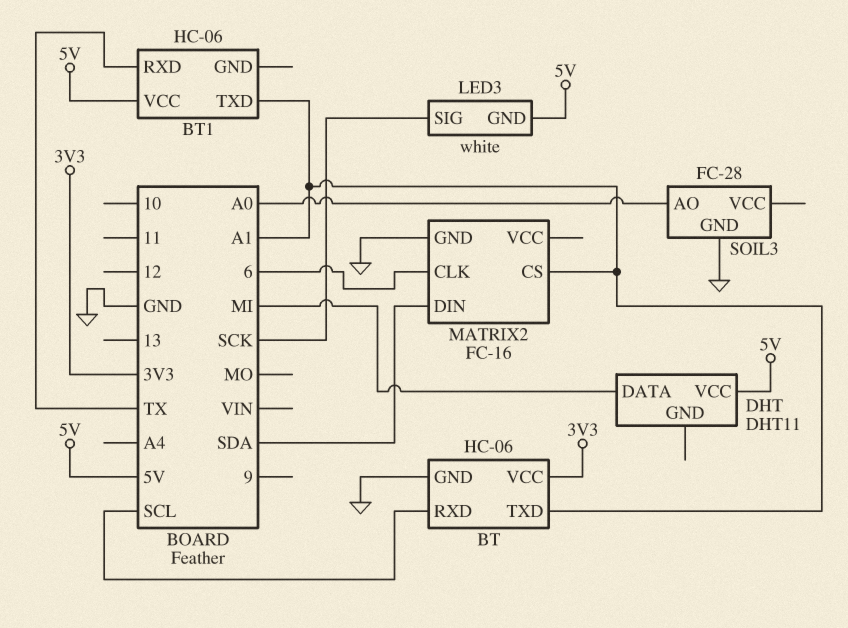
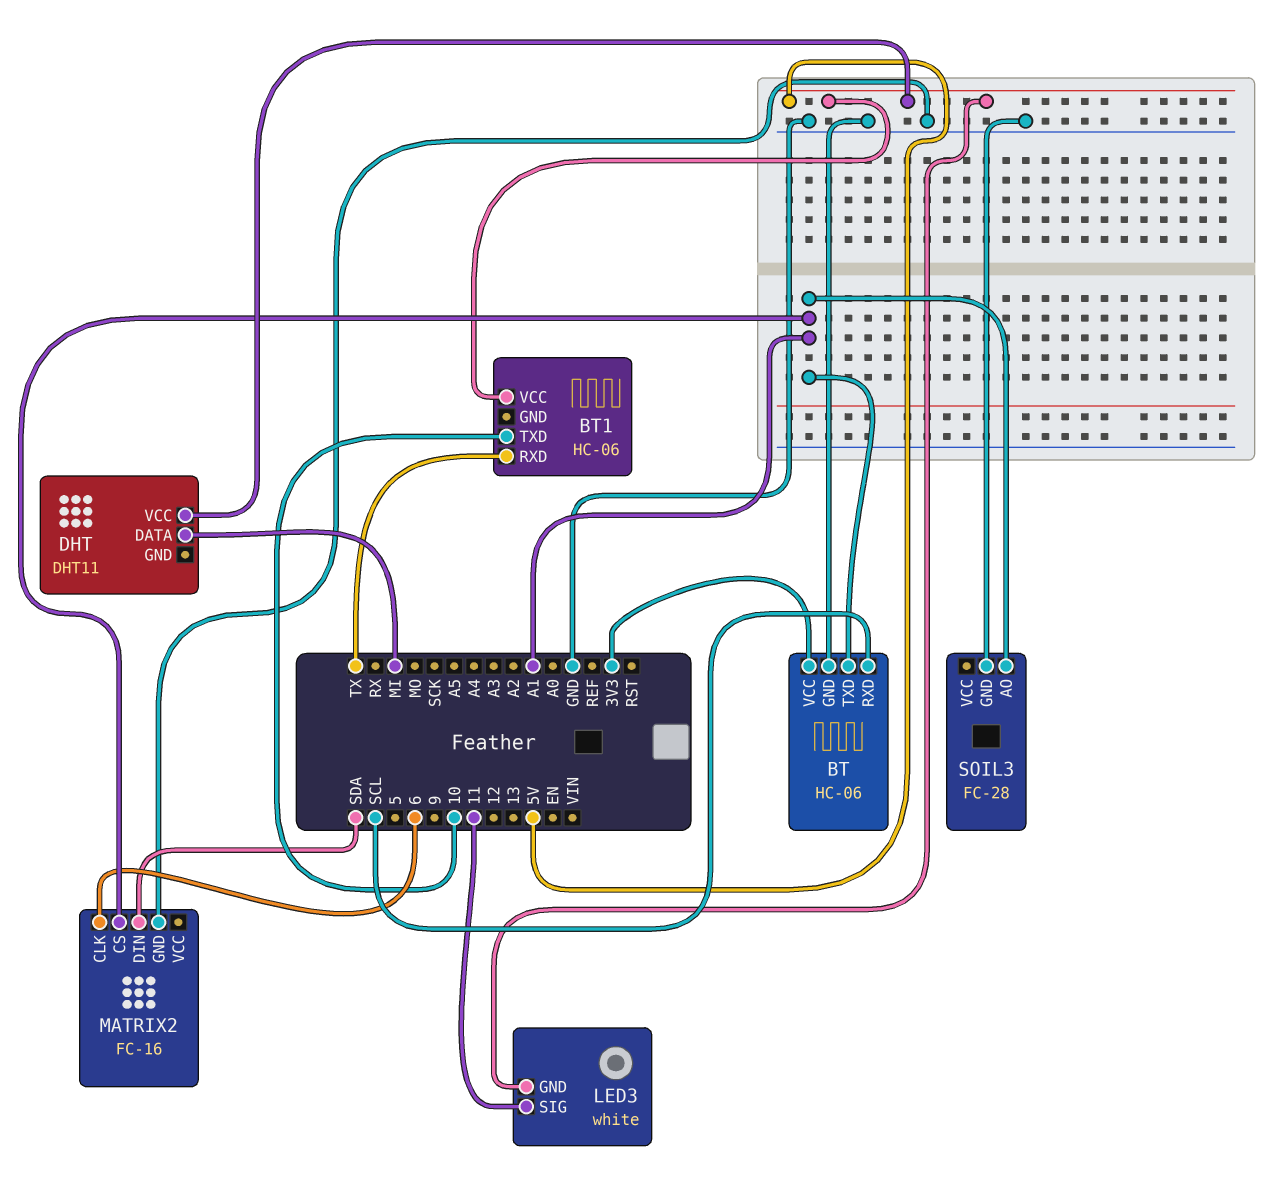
BT1 pin TXD: A1 -> 10
LED3 pin SIG: SCK -> 11
SOIL3 pin AO: A0 -> A1

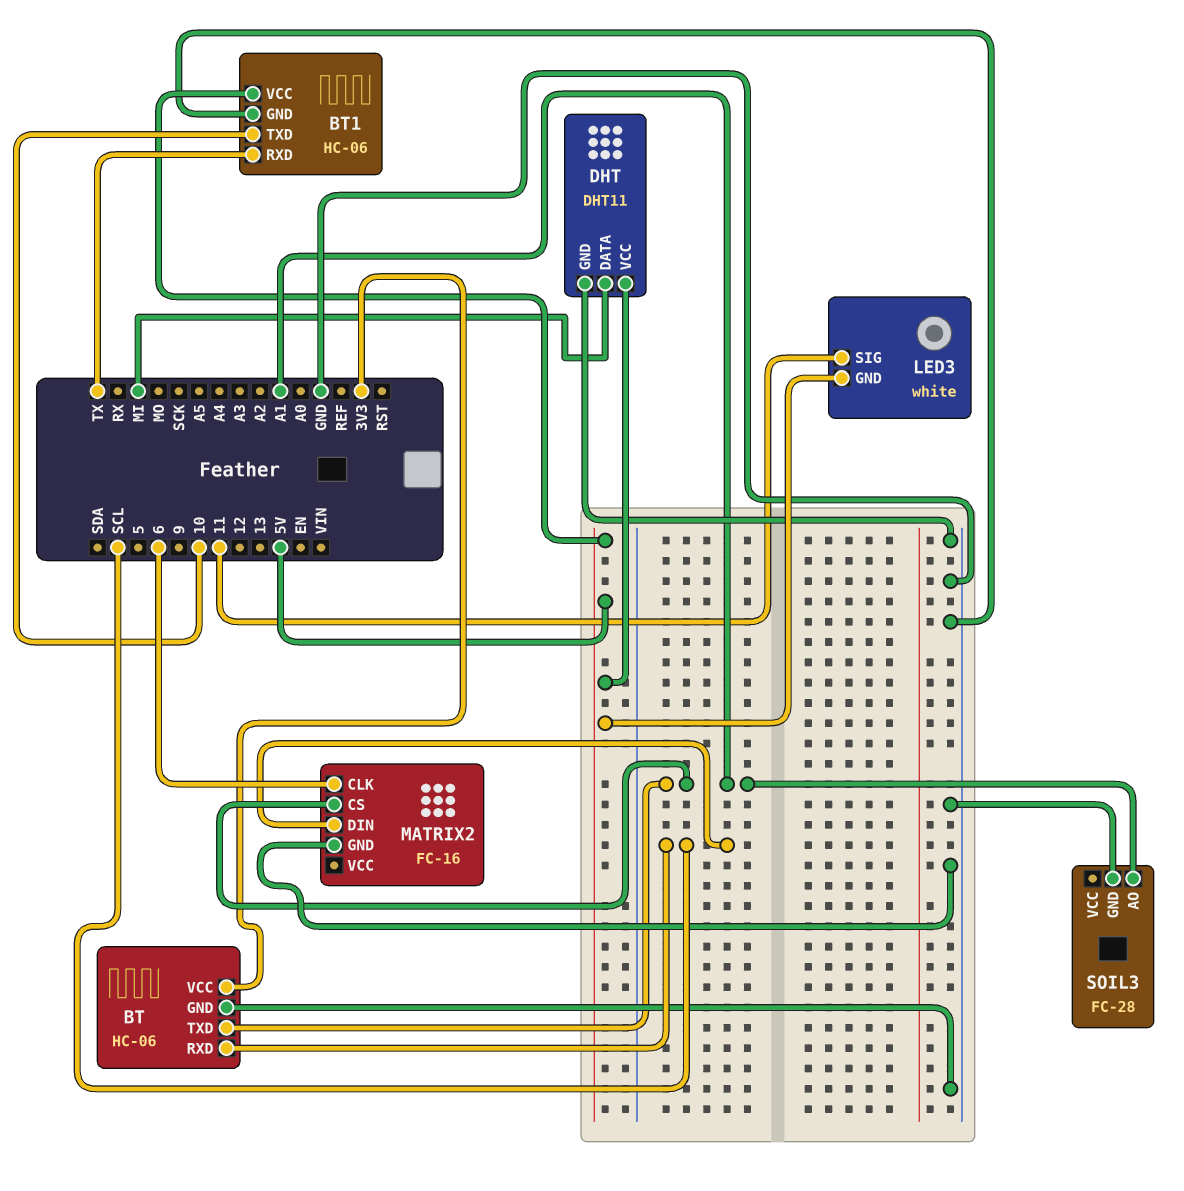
BT1 pin GND: none -> GND
DHT pin GND: none -> GND
MATRIX2 pin DIN: SDA -> SCL

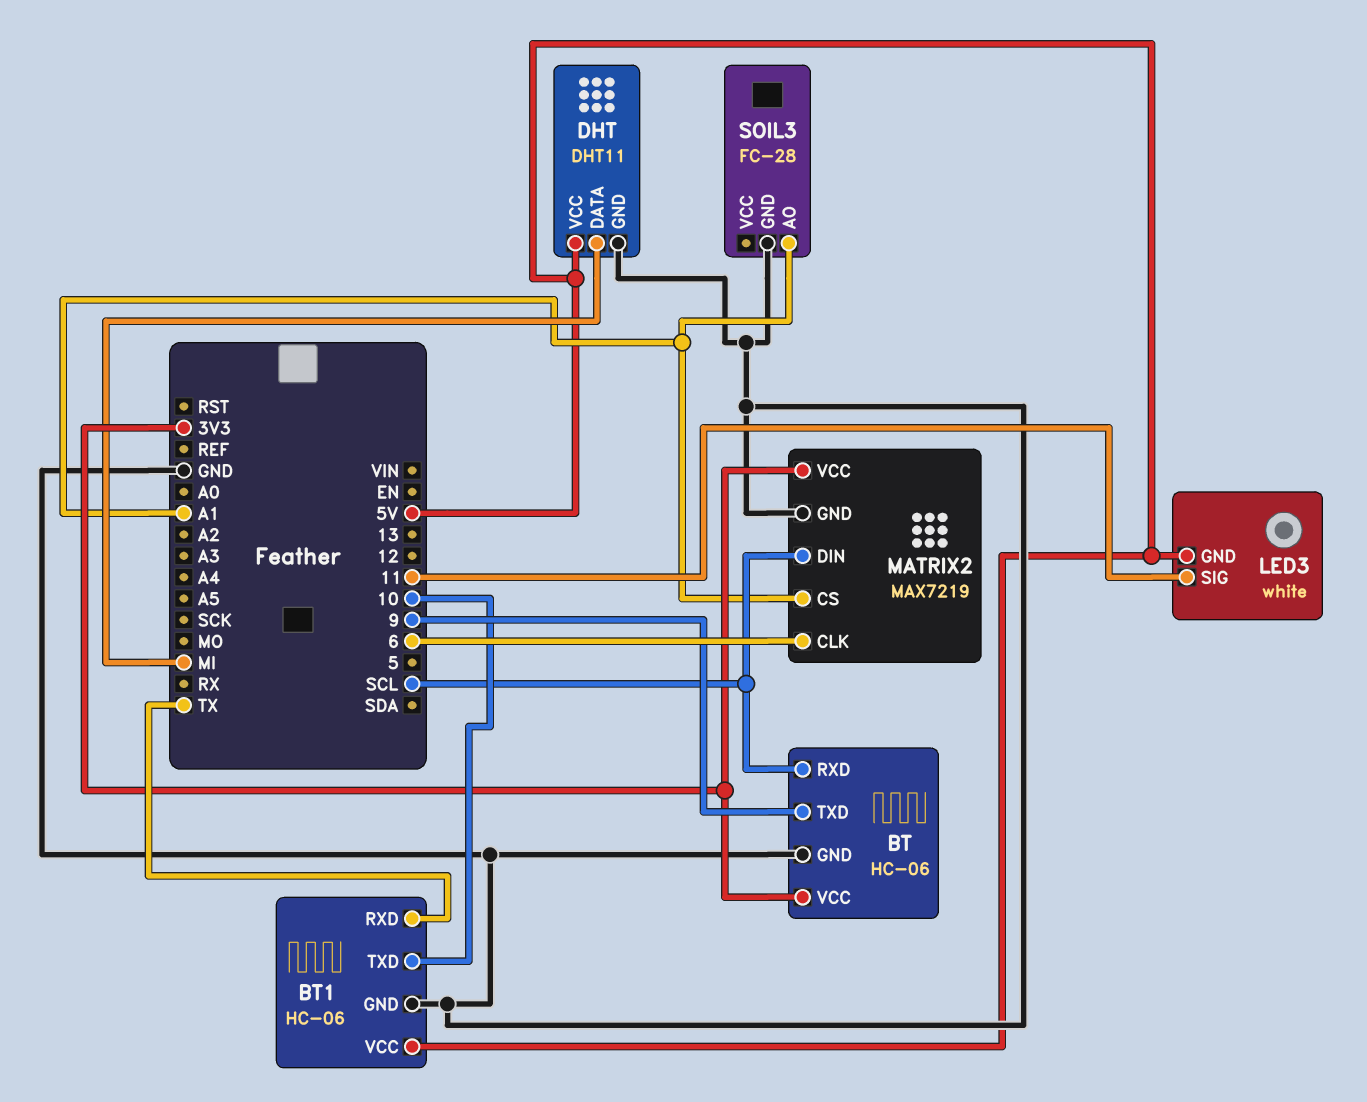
BT pin TXD: A1 -> 9
MATRIX2: FC-16 -> MAX7219
MATRIX2 pin VCC: none -> 3V3

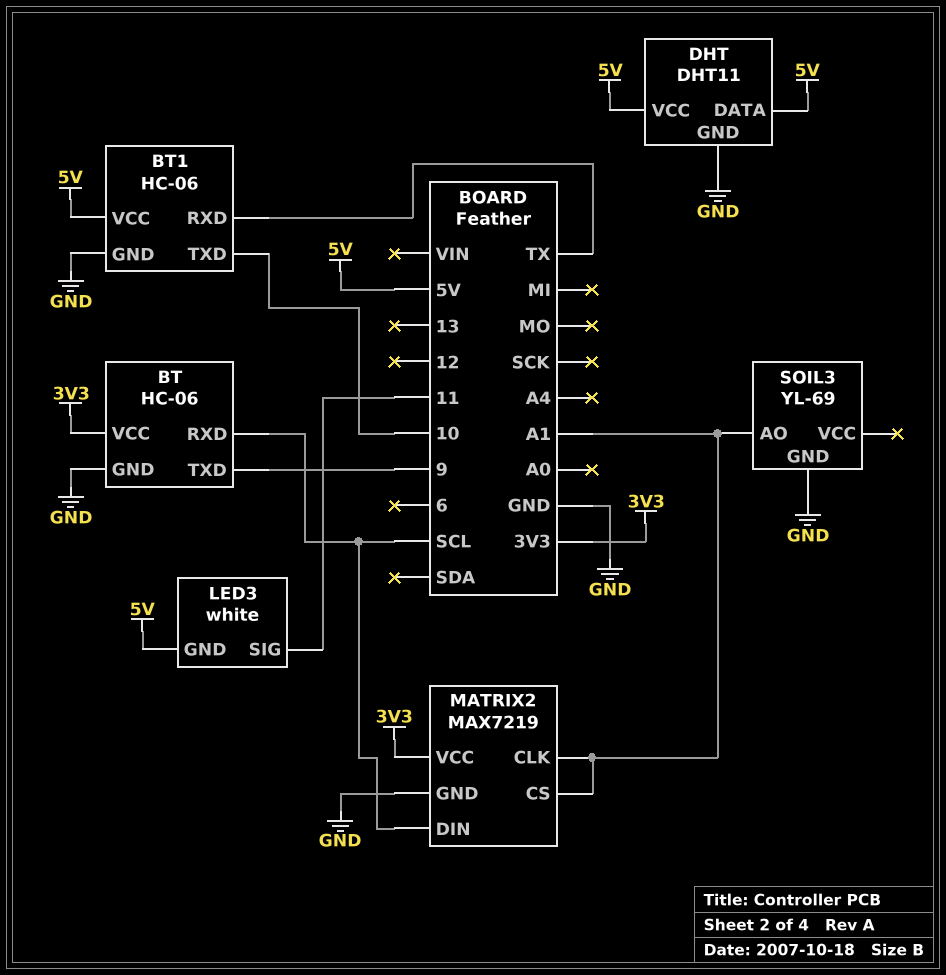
DHT pin DATA: MI -> 5V
MATRIX2 pin CLK: 6 -> A1
SOIL3: FC-28 -> YL-69

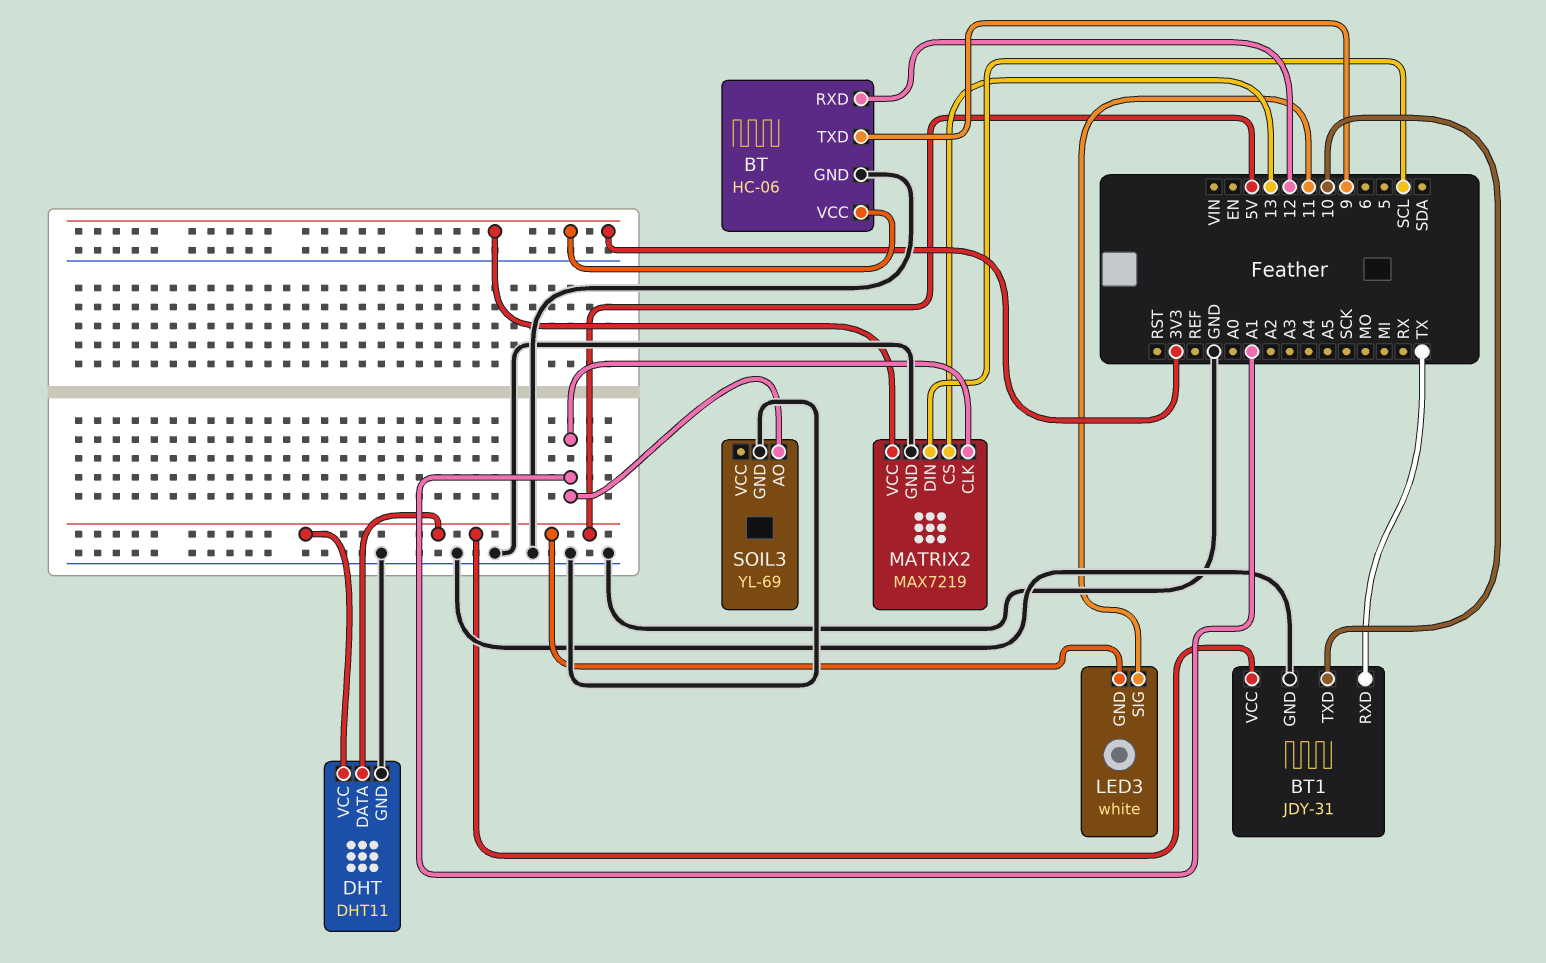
BT pin RXD: SCL -> 12
BT1: HC-06 -> JDY-31
MATRIX2 pin CS: A1 -> 13

